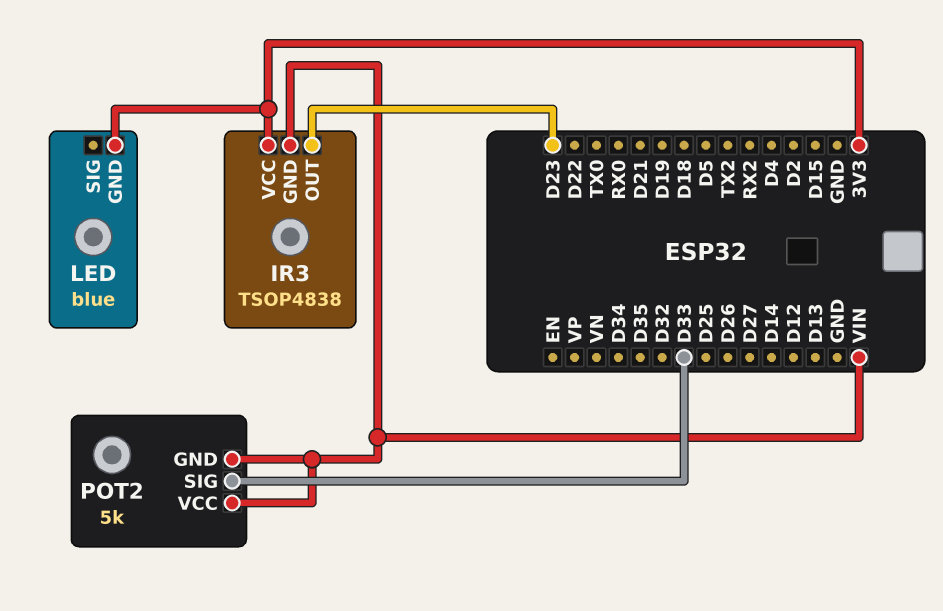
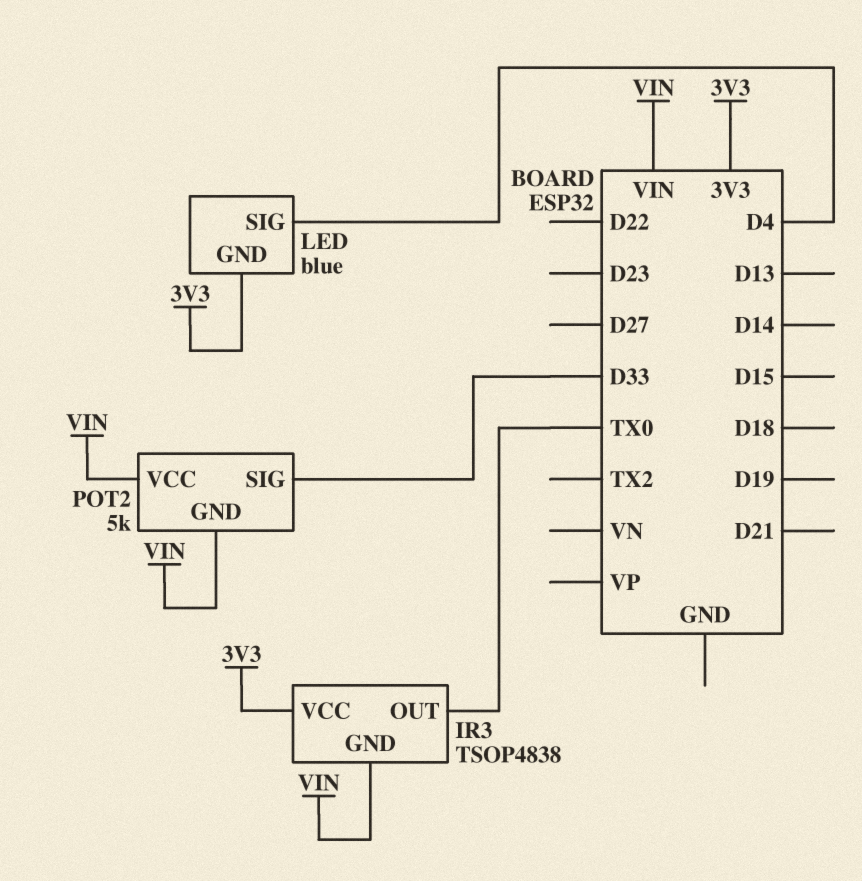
IR3 pin OUT: D23 -> TX0
LED pin SIG: none -> D4

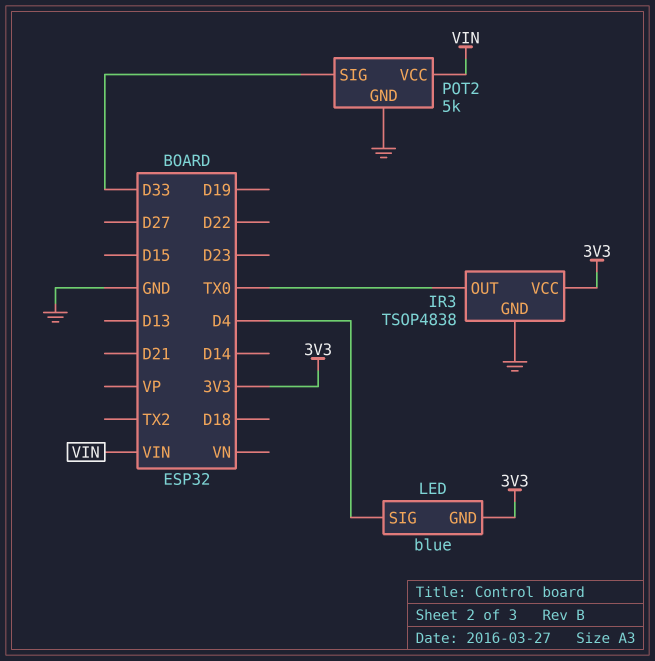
IR3 pin GND: VIN -> GND
POT2 pin GND: VIN -> GND

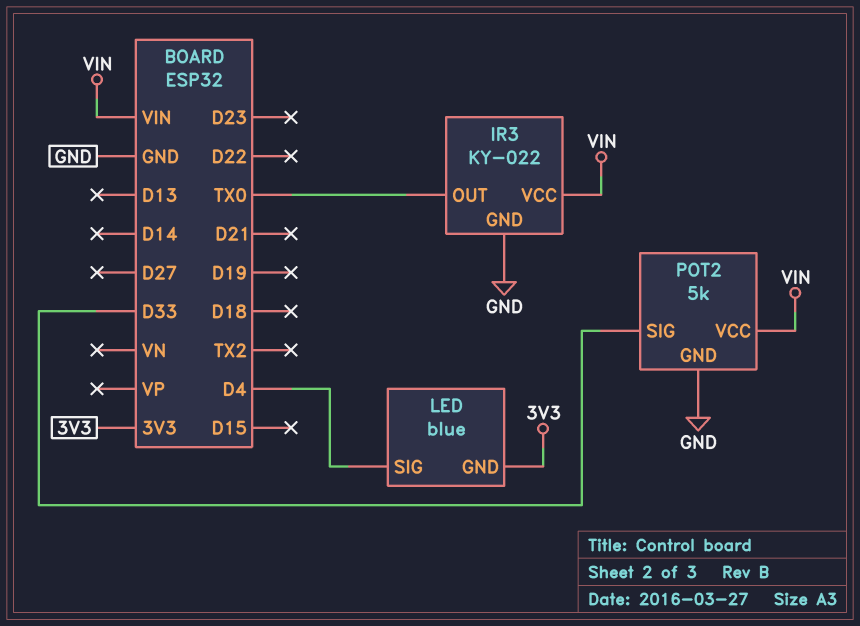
IR3: TSOP4838 -> KY-022
IR3 pin VCC: 3V3 -> VIN

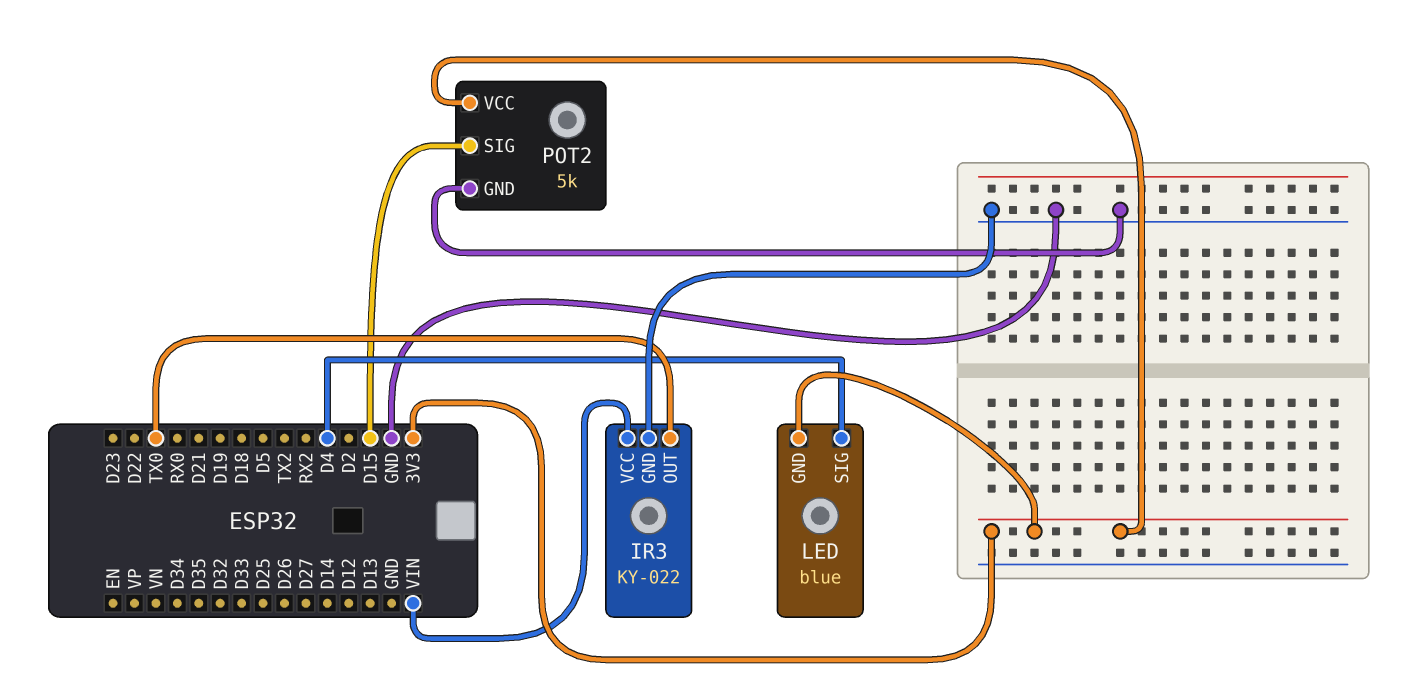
POT2 pin SIG: D33 -> D15
POT2 pin VCC: VIN -> 3V3

